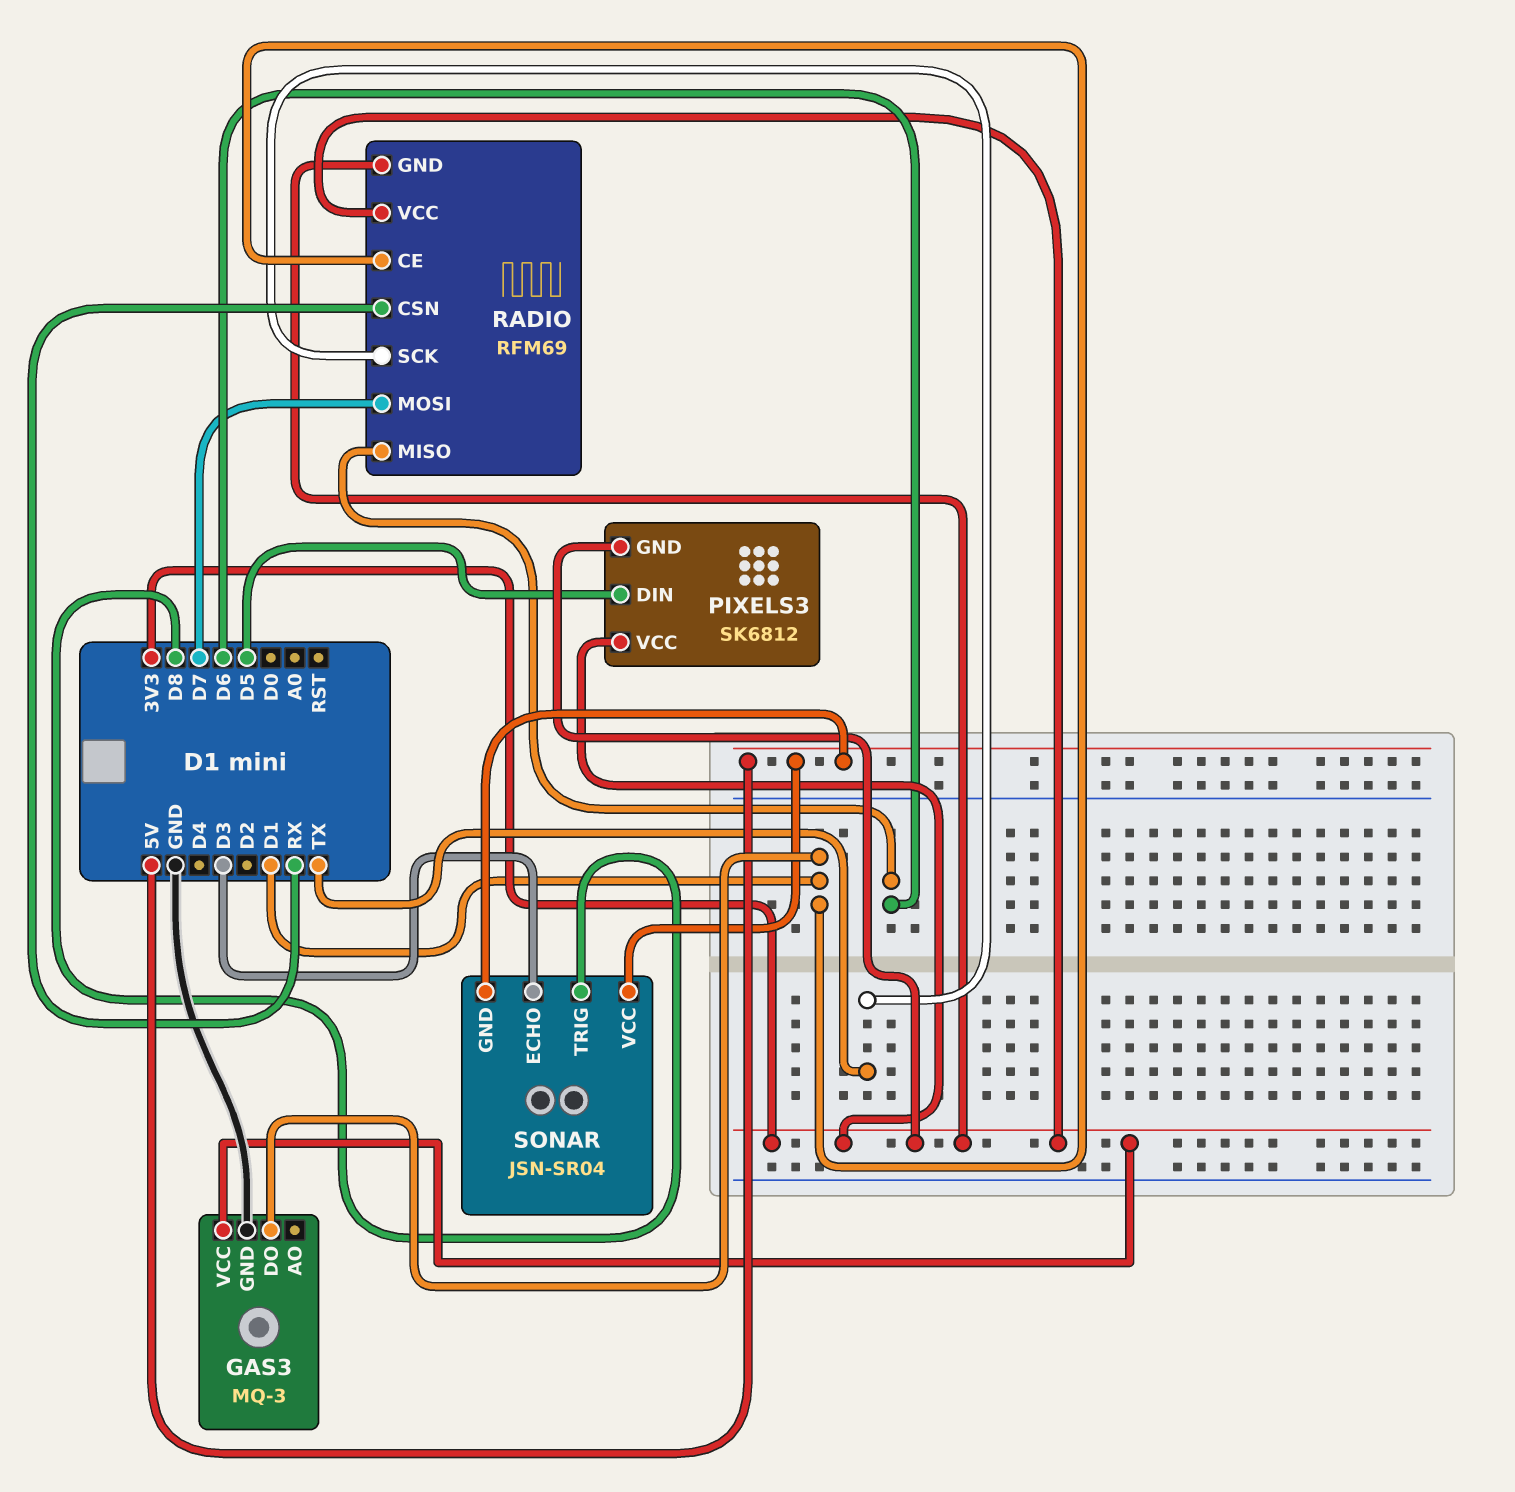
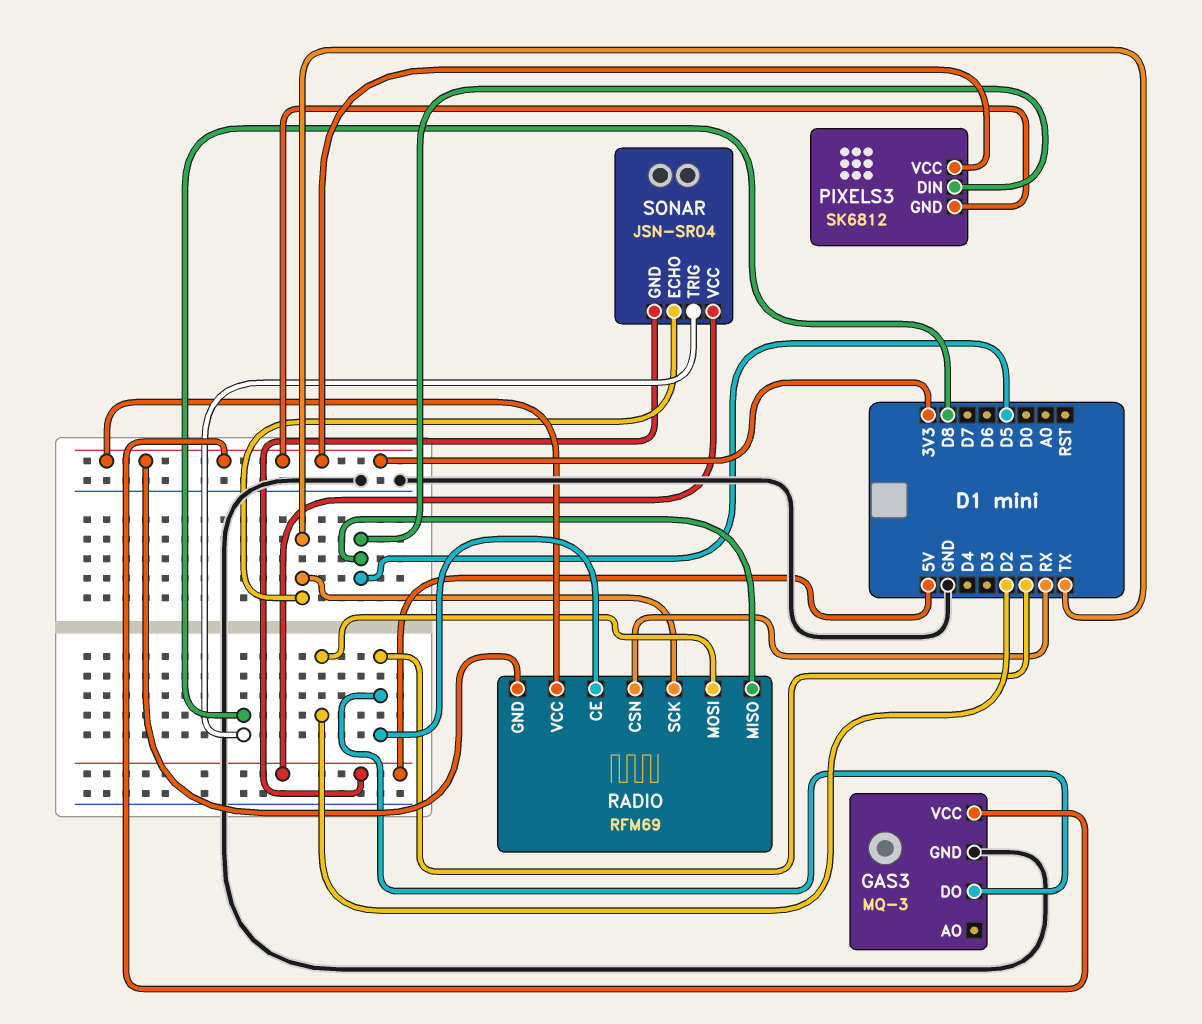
RADIO pin MISO: D6 -> D5
RADIO pin MOSI: D7 -> D2
SONAR pin ECHO: D3 -> TX

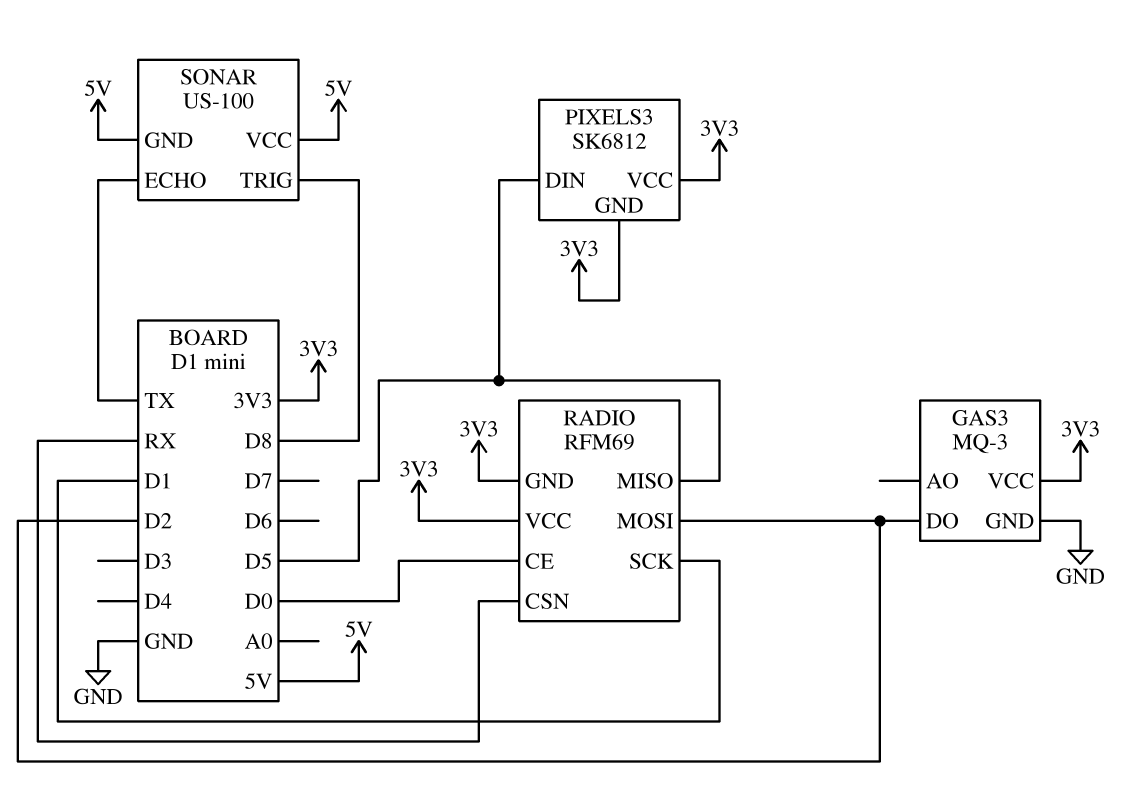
GAS3 pin DO: D1 -> D2
RADIO pin CE: D1 -> D0
RADIO pin SCK: TX -> D1
SONAR: JSN-SR04 -> US-100

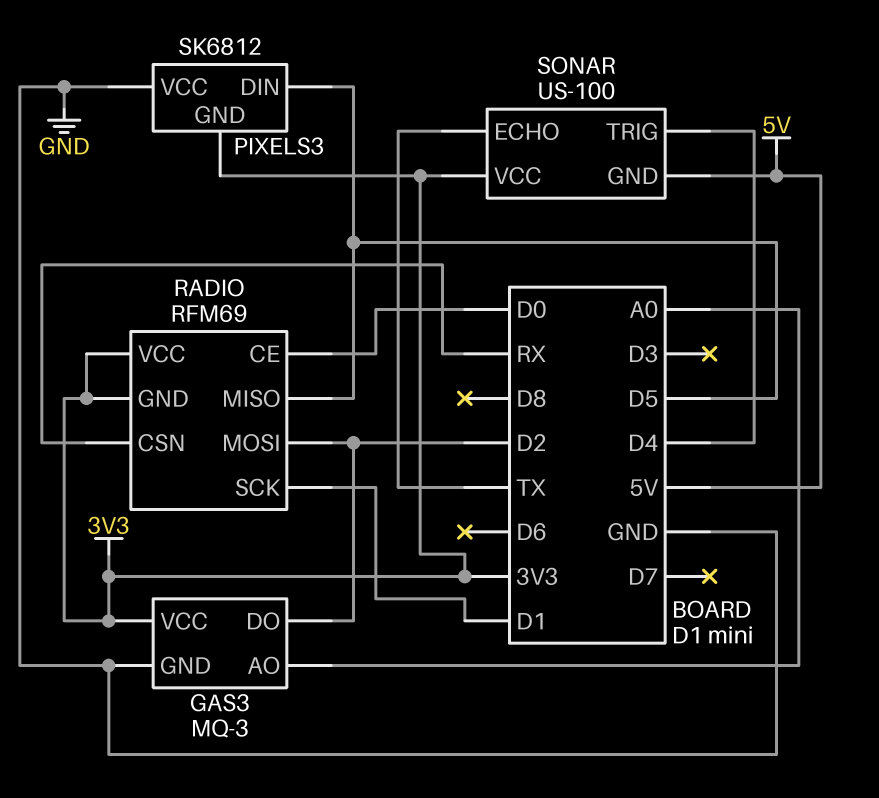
GAS3 pin AO: none -> A0
PIXELS3 pin VCC: 3V3 -> GND
SONAR pin TRIG: D8 -> D4
SONAR pin VCC: 5V -> 3V3

